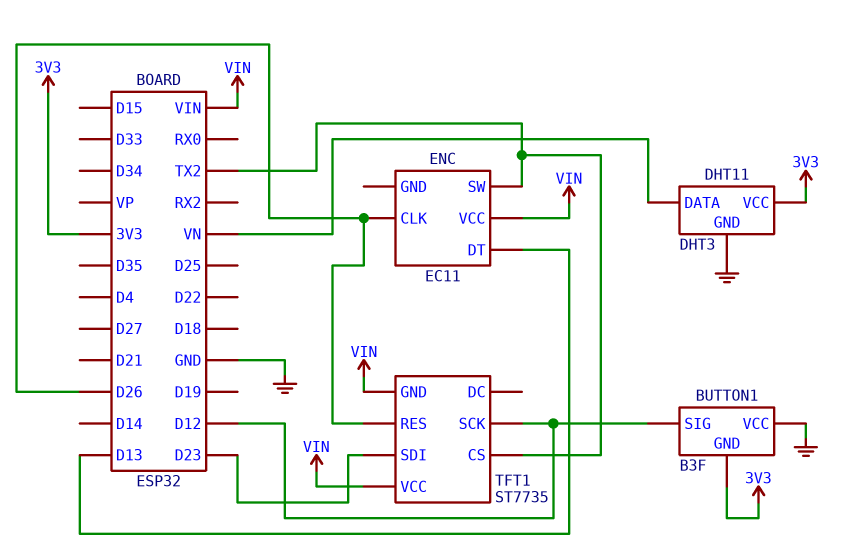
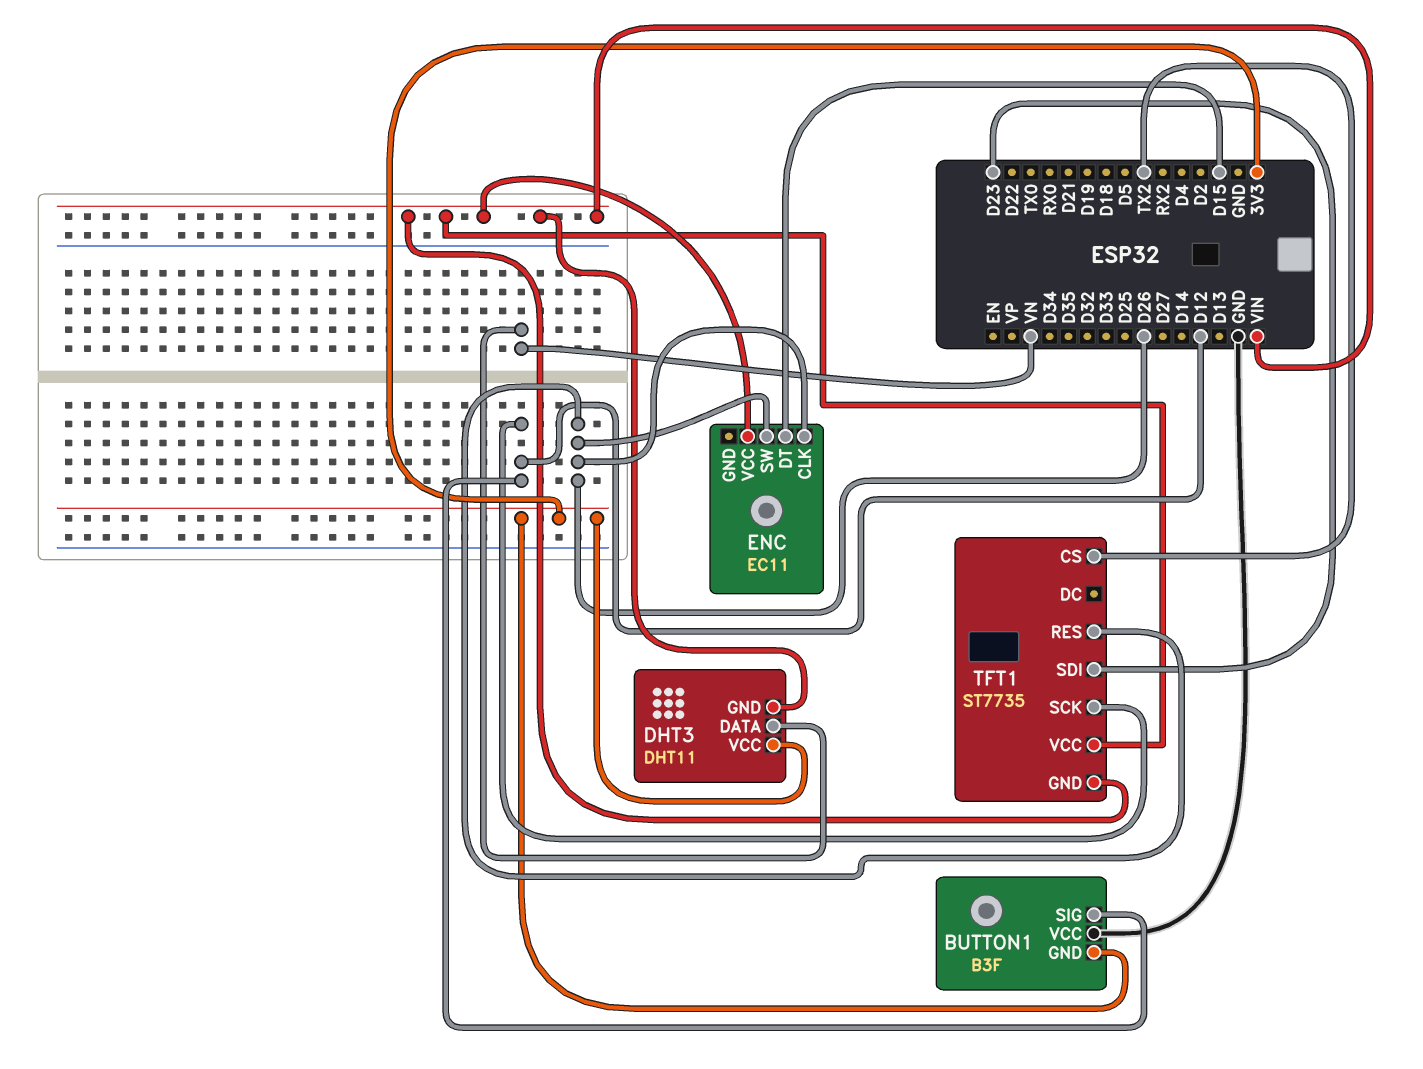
DHT3 pin GND: GND -> VIN
ENC pin DT: D13 -> D15
ENC pin SW: TX2 -> D26

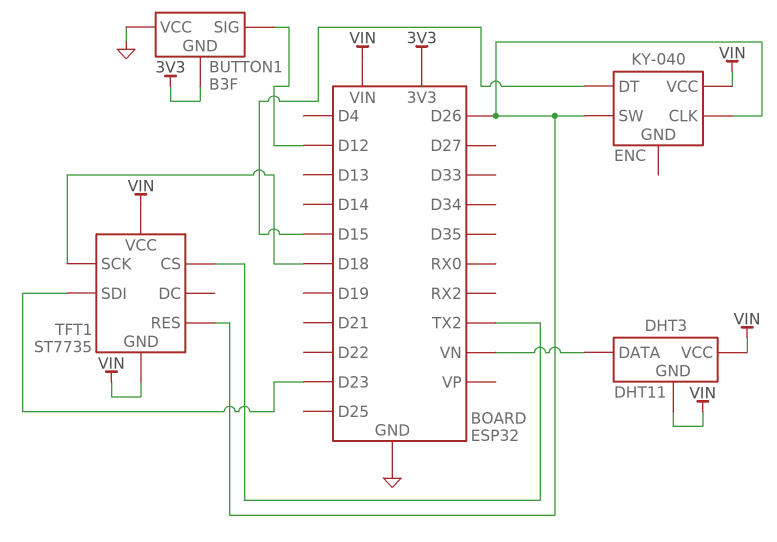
DHT3 pin VCC: 3V3 -> VIN
ENC: EC11 -> KY-040
TFT1 pin SCK: D12 -> D18

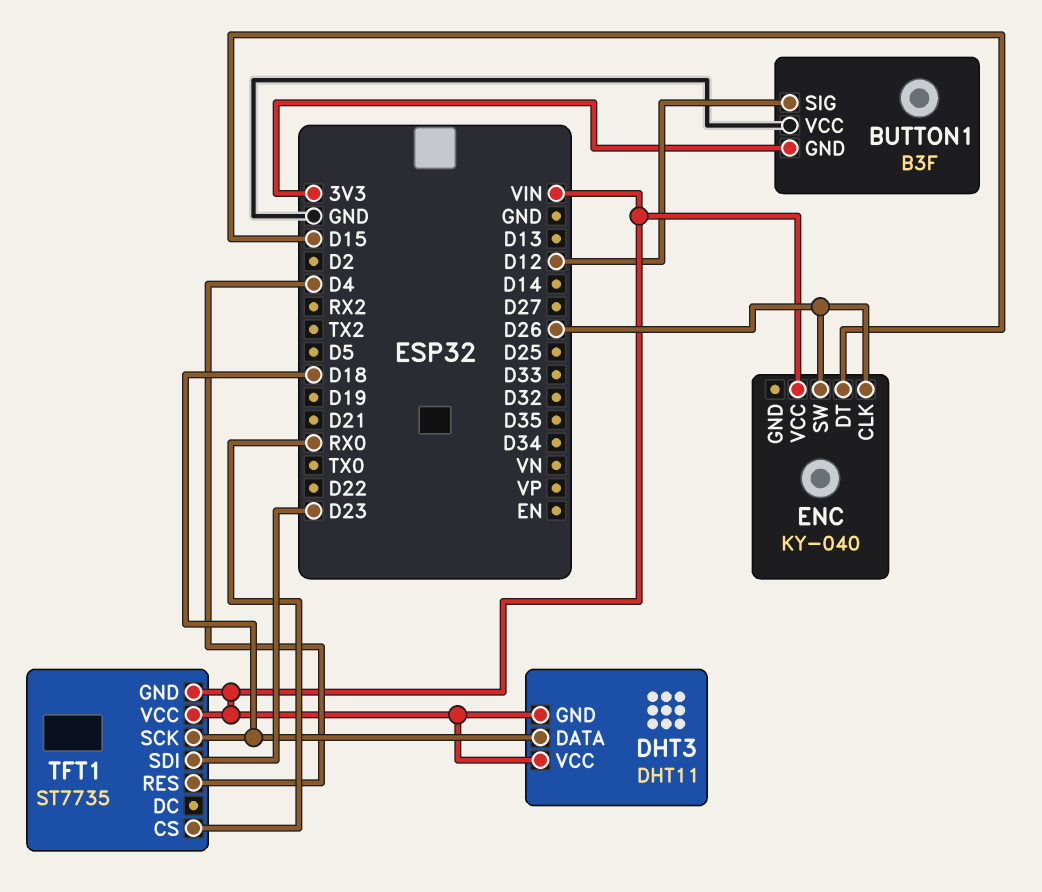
DHT3 pin DATA: VN -> D18
TFT1 pin CS: TX2 -> RX0
TFT1 pin RES: D26 -> D4

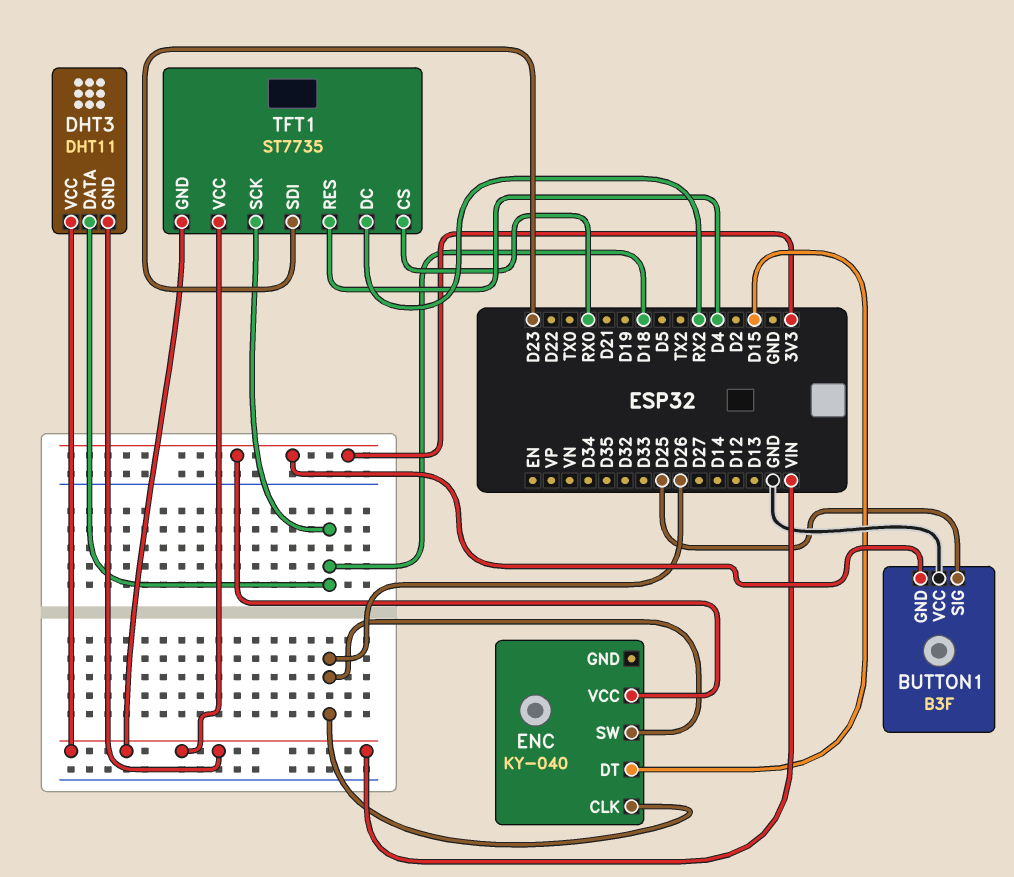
BUTTON1 pin SIG: D12 -> D25
ENC pin VCC: VIN -> 3V3
TFT1 pin DC: none -> RX2

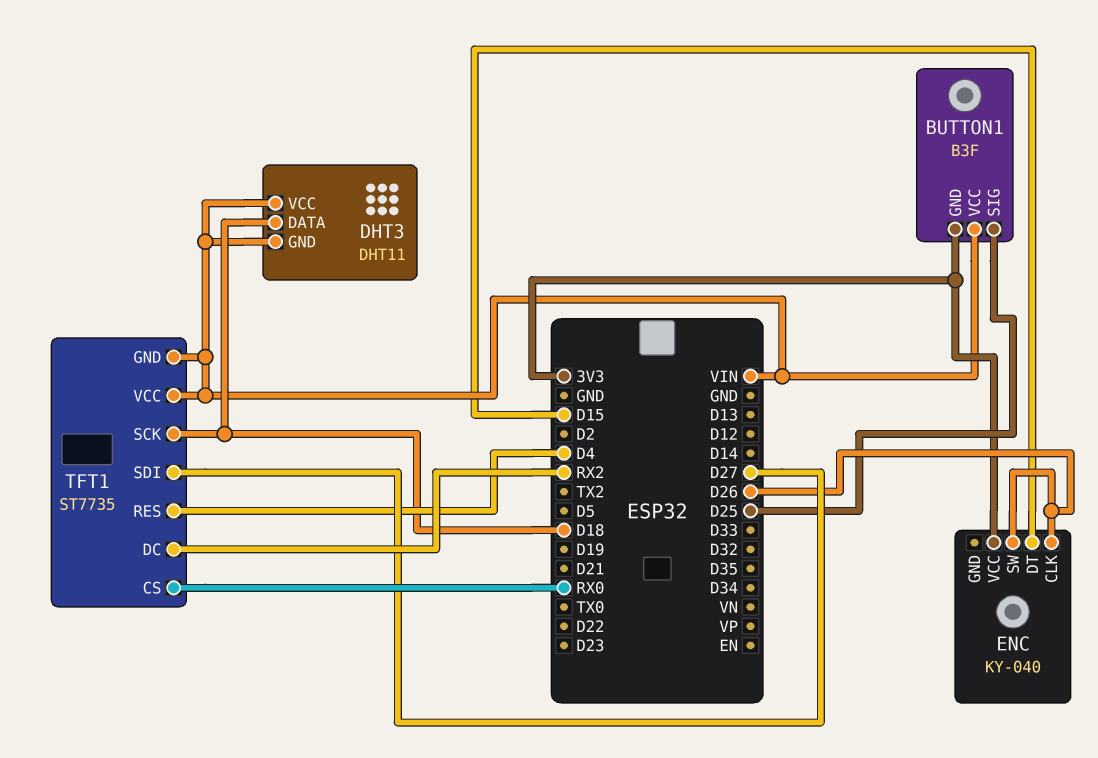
BUTTON1 pin VCC: GND -> VIN
TFT1 pin SDI: D23 -> D27

